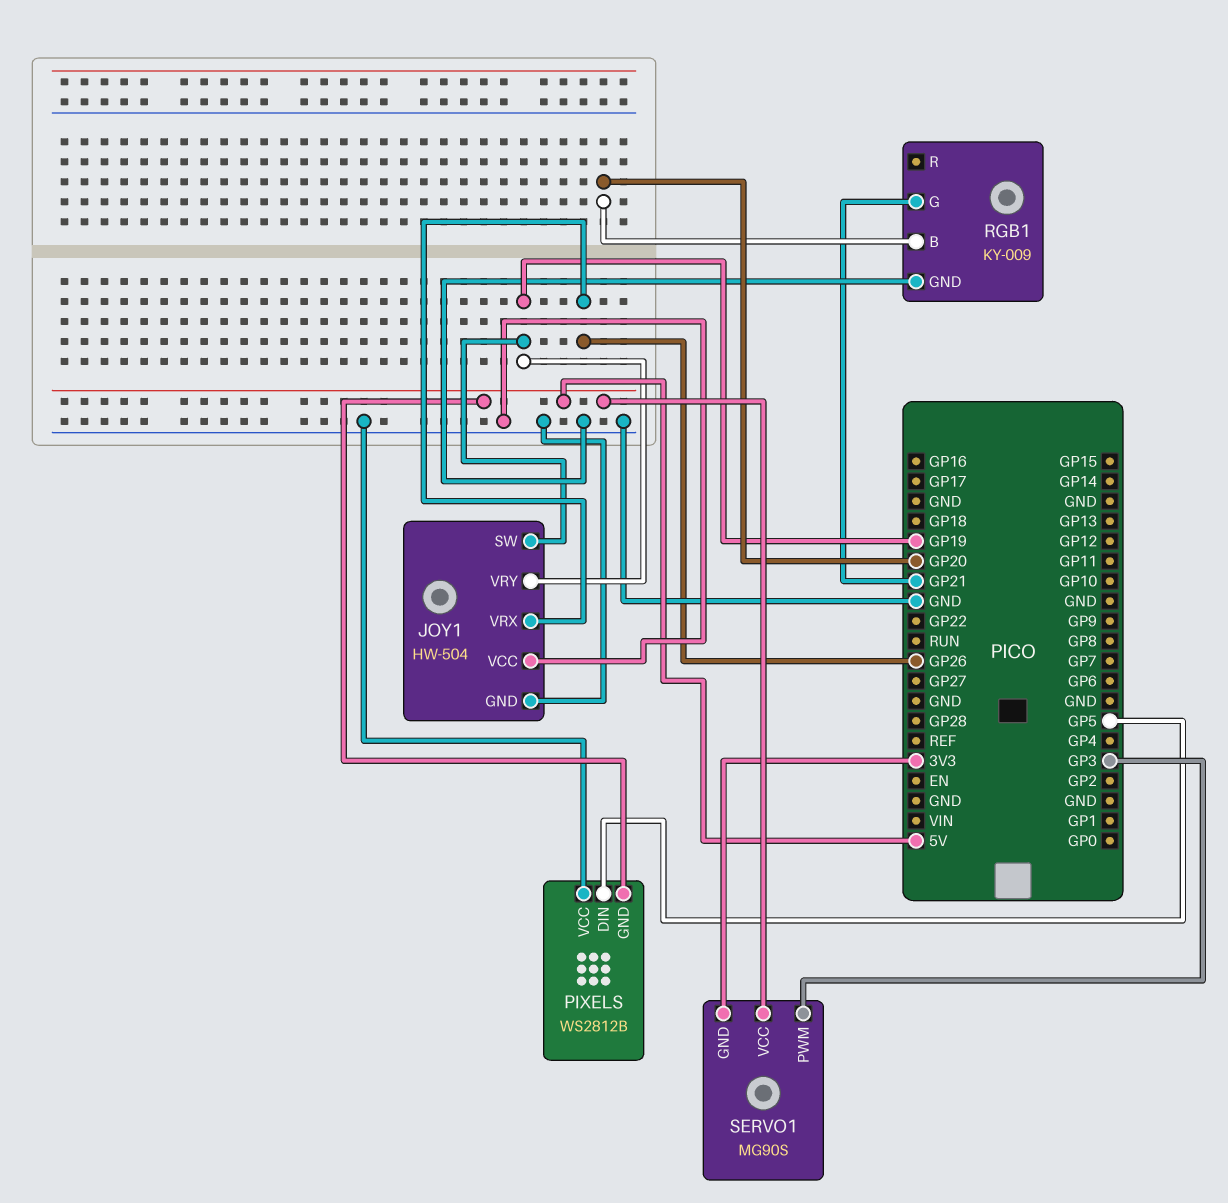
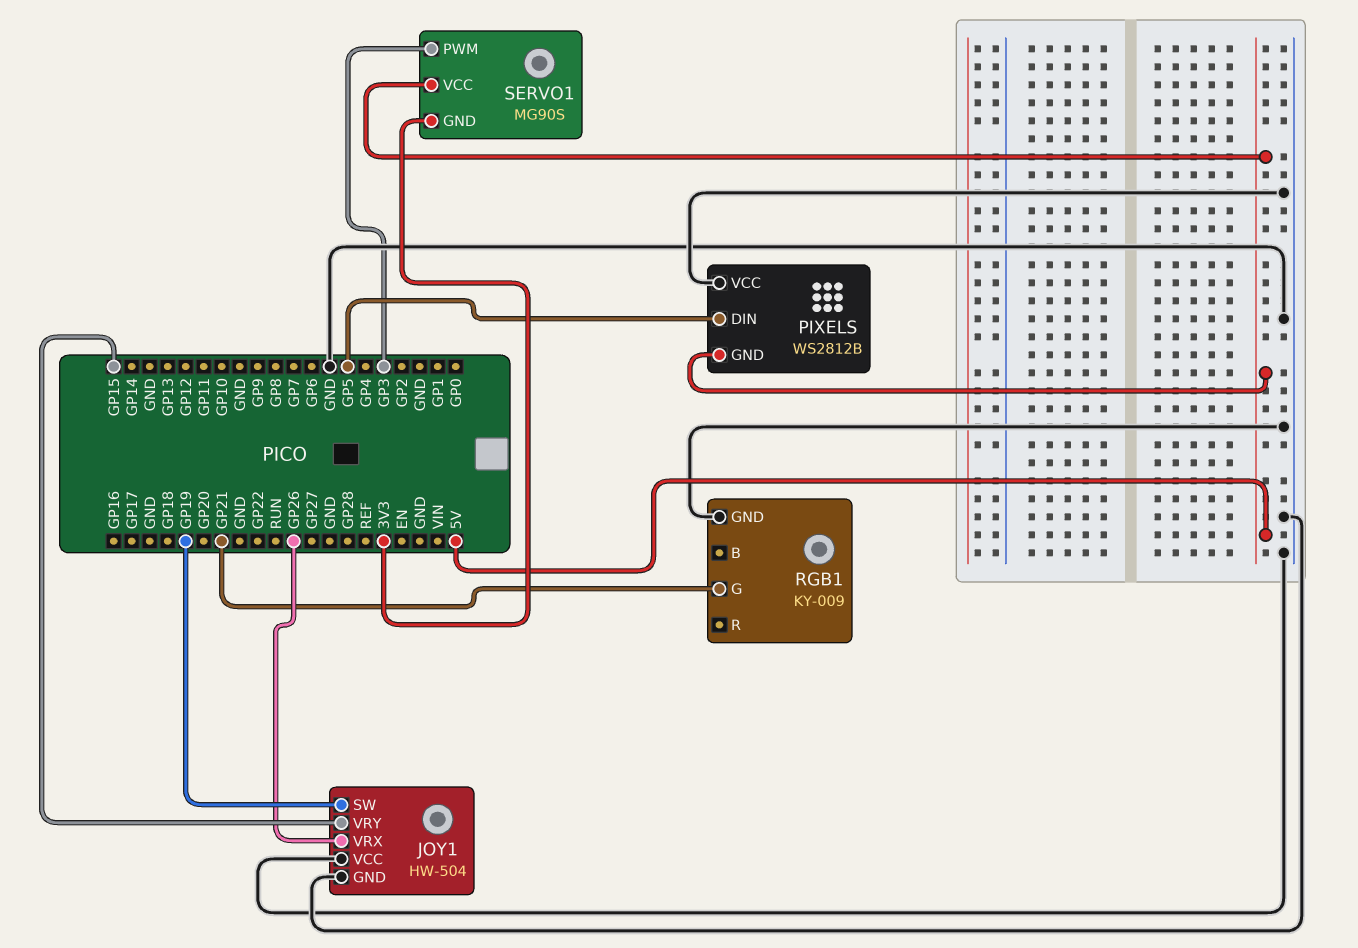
JOY1 pin VRY: GP19 -> GP15
RGB1 pin B: GP20 -> none

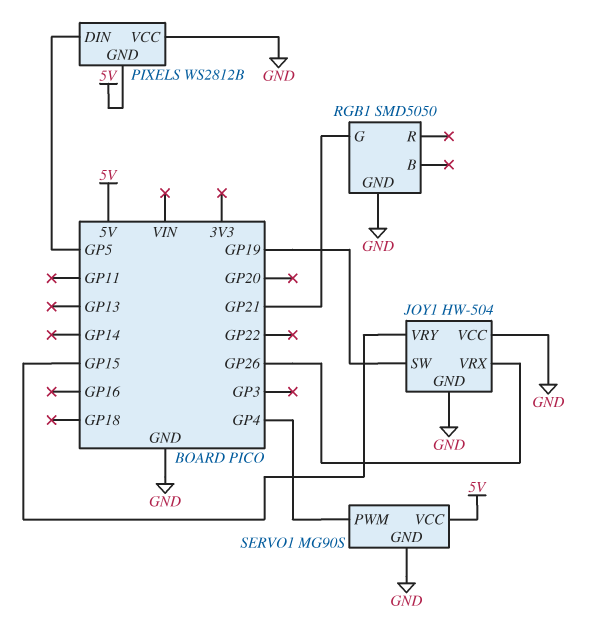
RGB1: KY-009 -> SMD5050
SERVO1 pin GND: 3V3 -> GND
SERVO1 pin PWM: GP3 -> GP4

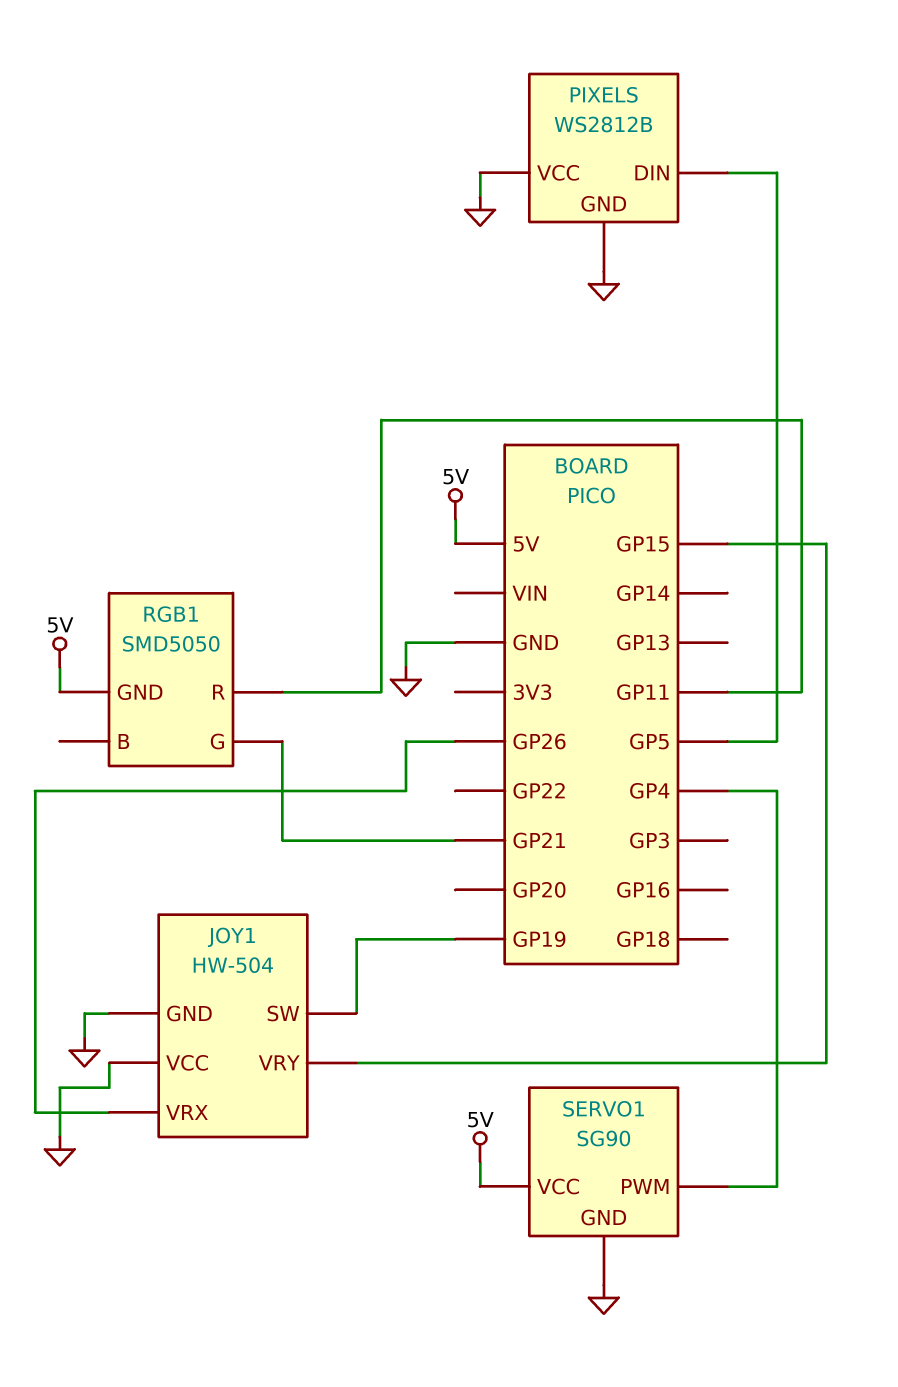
PIXELS pin GND: 5V -> GND
RGB1 pin GND: GND -> 5V
RGB1 pin R: none -> GP11
SERVO1: MG90S -> SG90

